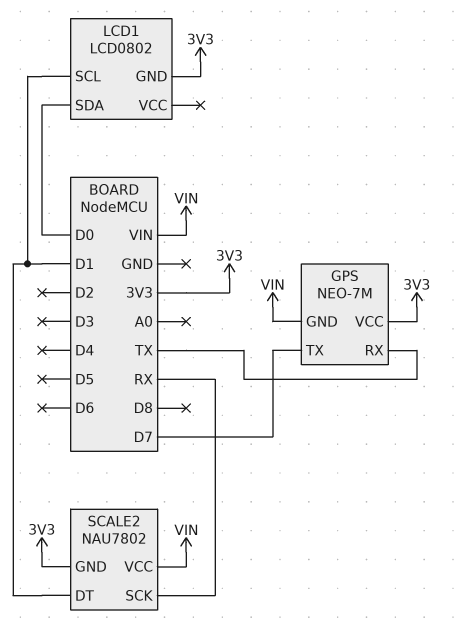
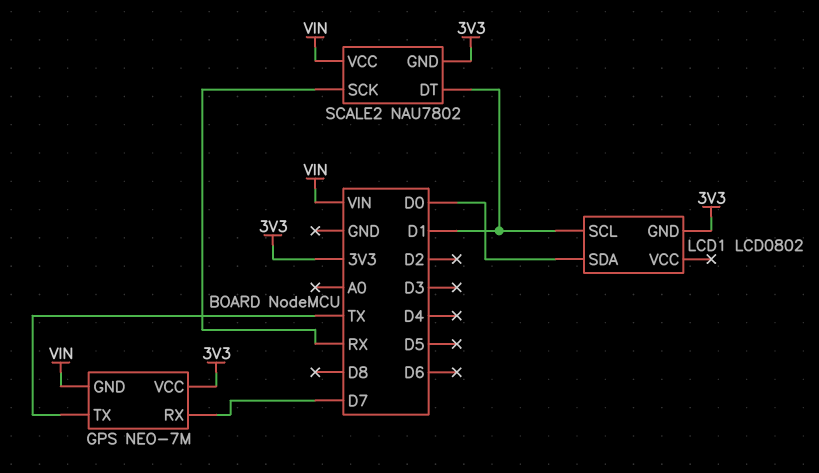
GPS pin RX: TX -> D7
GPS pin TX: D7 -> TX

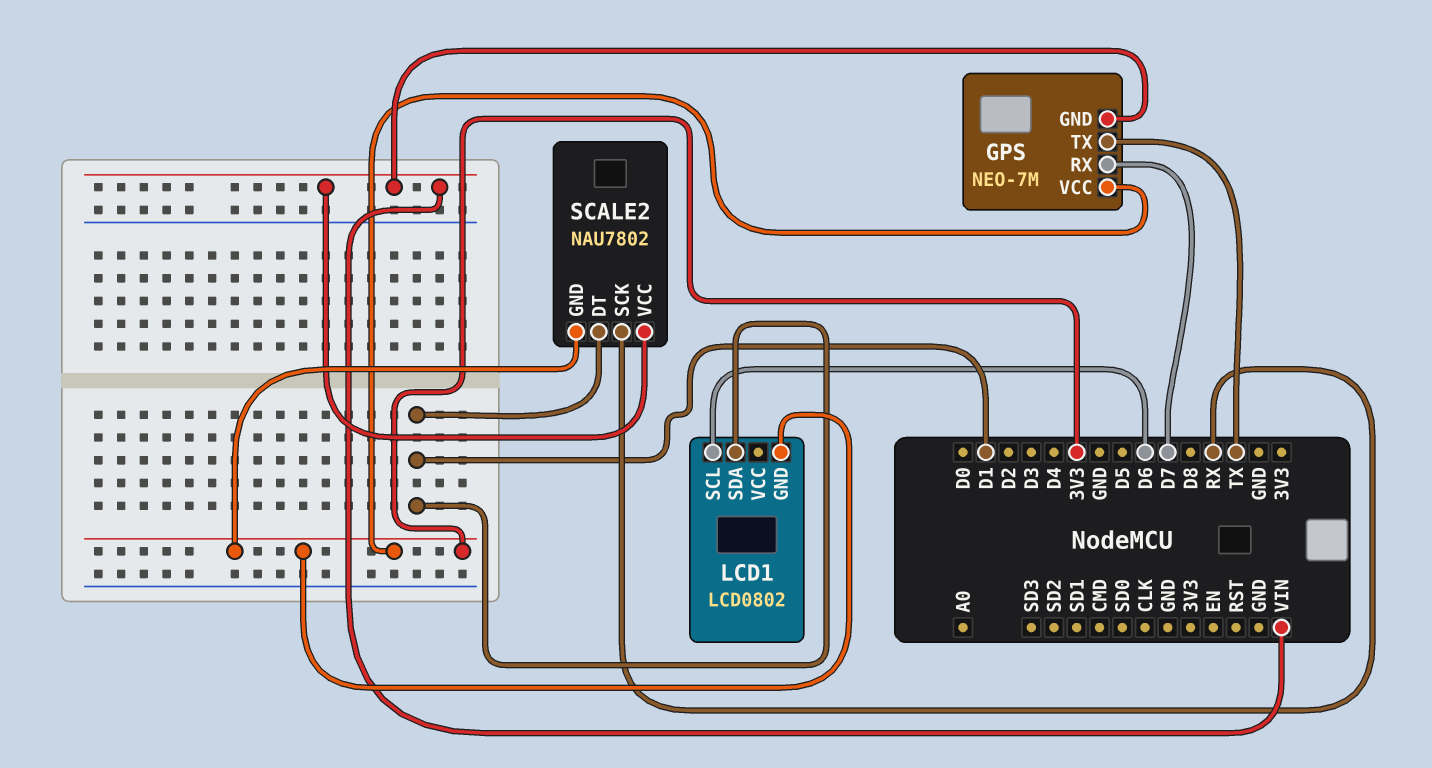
LCD1 pin SCL: D1 -> D6
LCD1 pin SDA: D0 -> D1

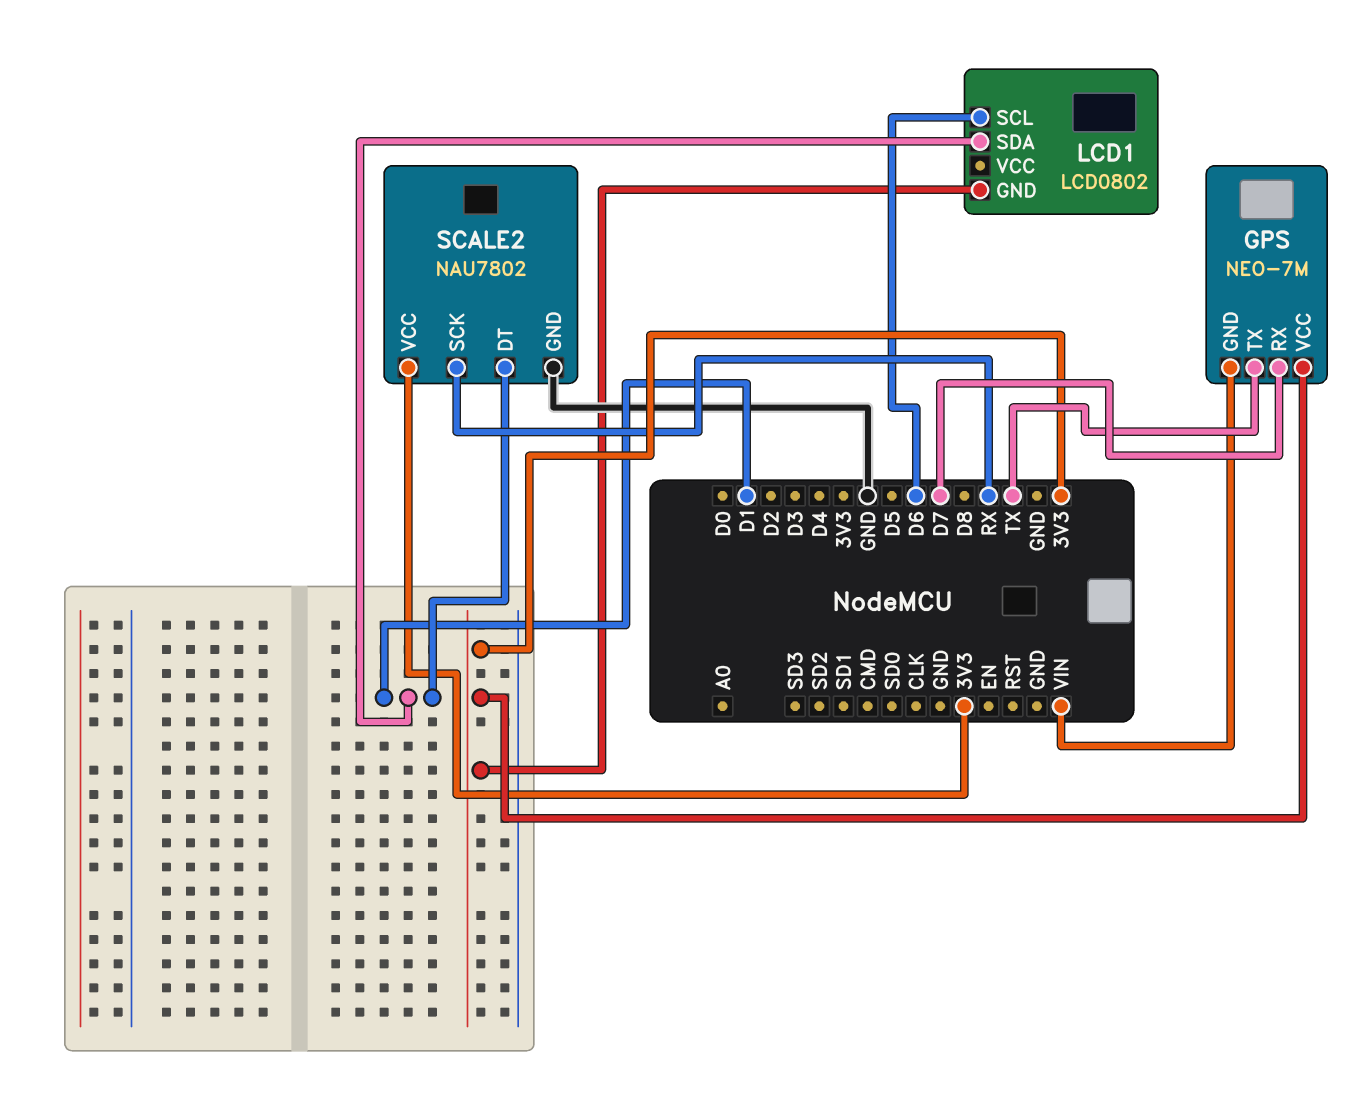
SCALE2 pin GND: 3V3 -> GND
SCALE2 pin VCC: VIN -> 3V3

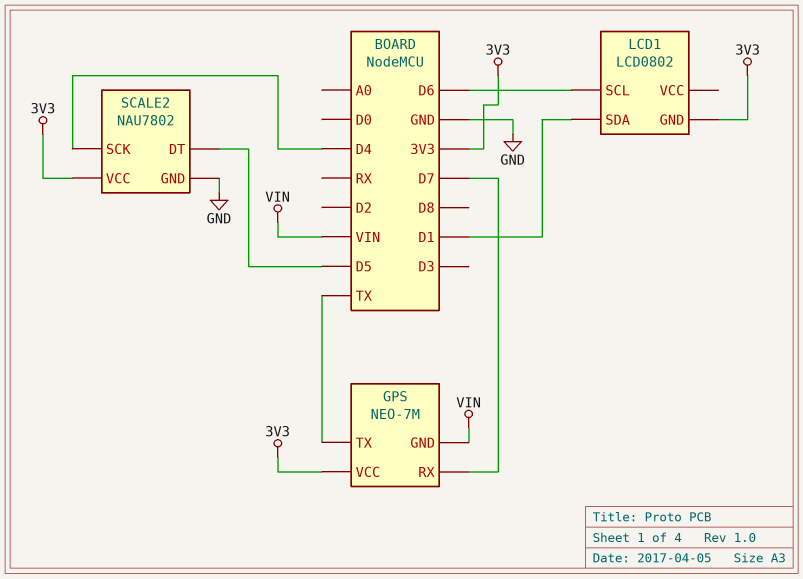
SCALE2 pin DT: D1 -> D5
SCALE2 pin SCK: RX -> D4

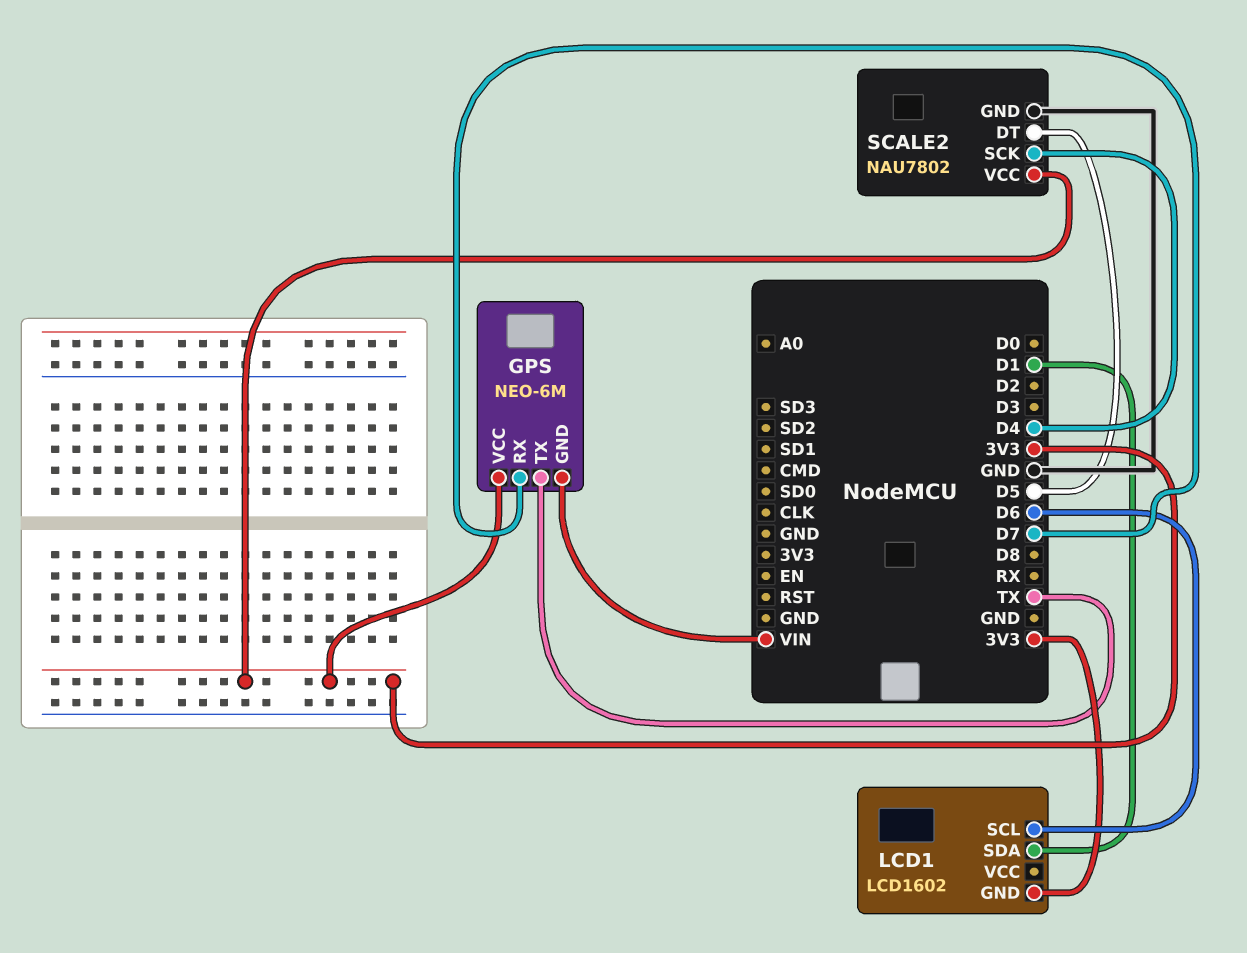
GPS: NEO-7M -> NEO-6M
LCD1: LCD0802 -> LCD1602

